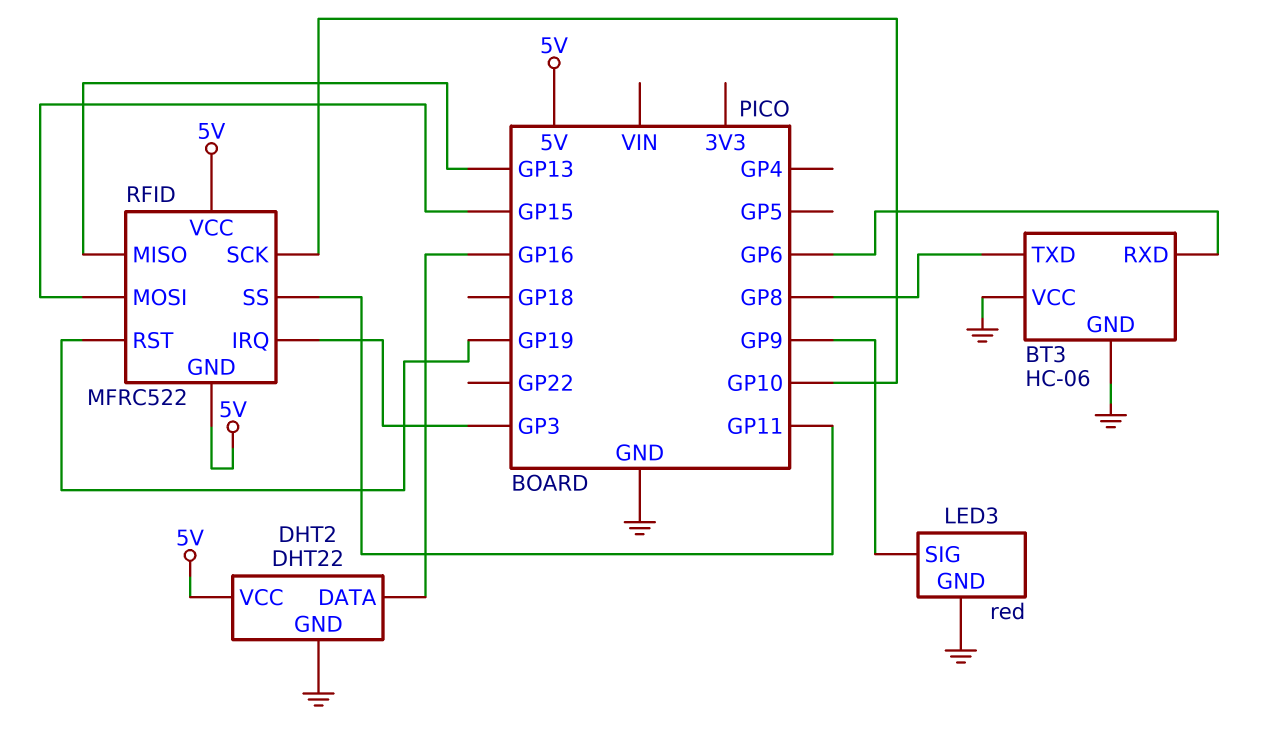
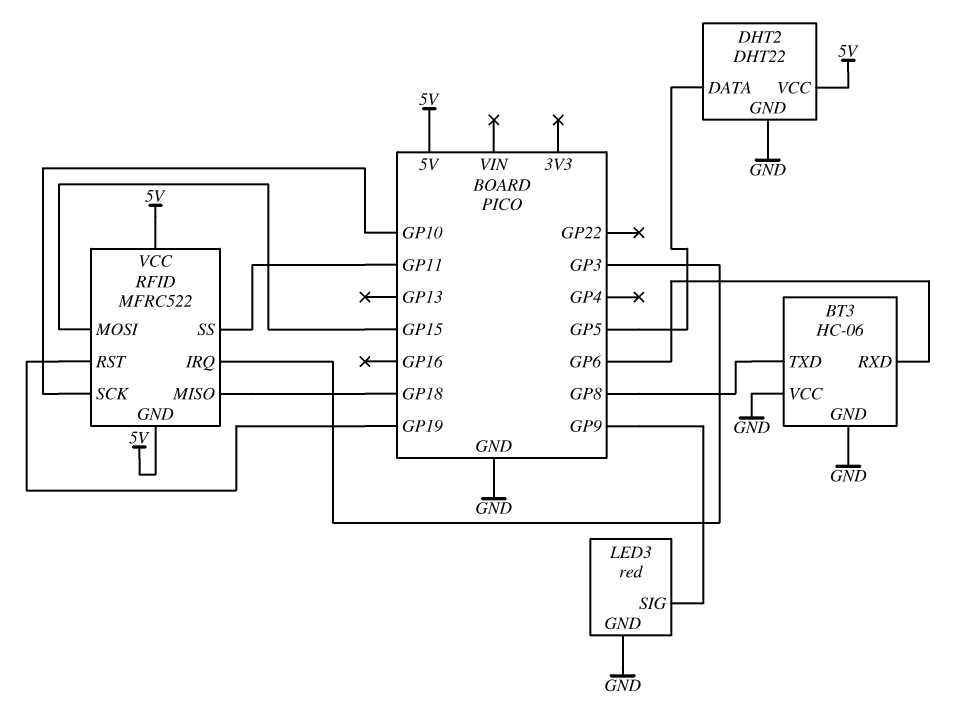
DHT2 pin DATA: GP16 -> GP5
RFID pin MISO: GP13 -> GP18

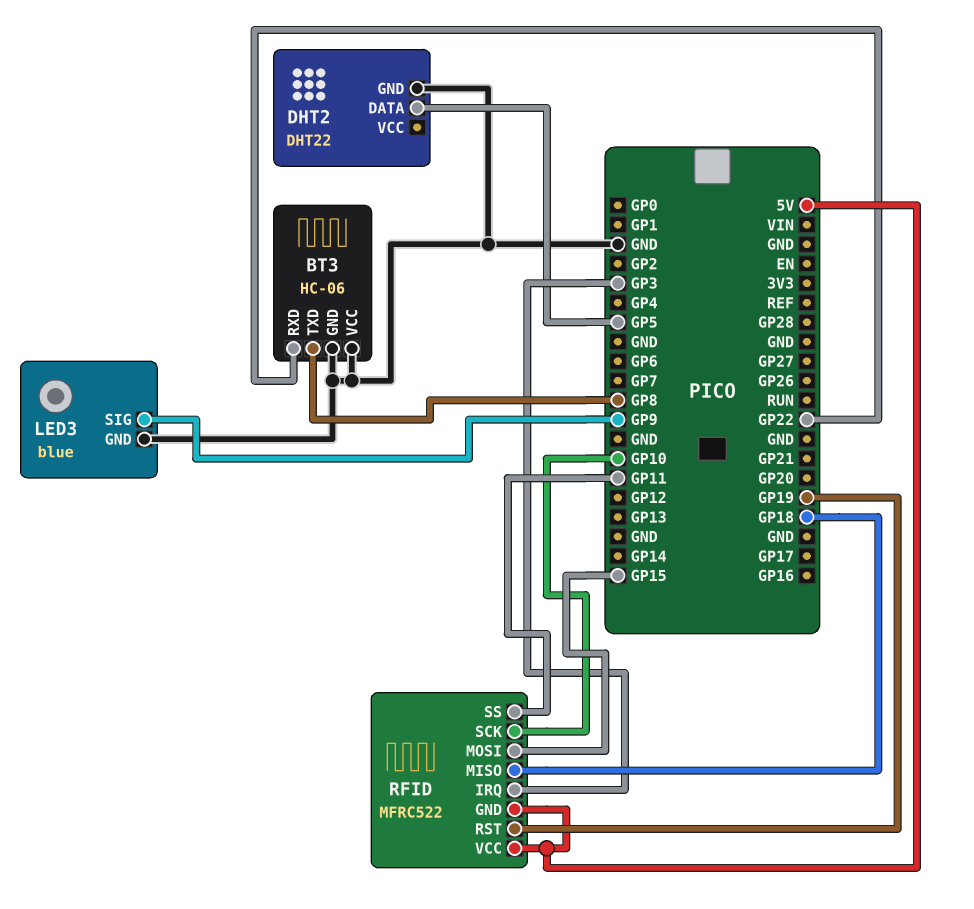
BT3 pin RXD: GP6 -> GP22
DHT2 pin VCC: 5V -> none
LED3: red -> blue

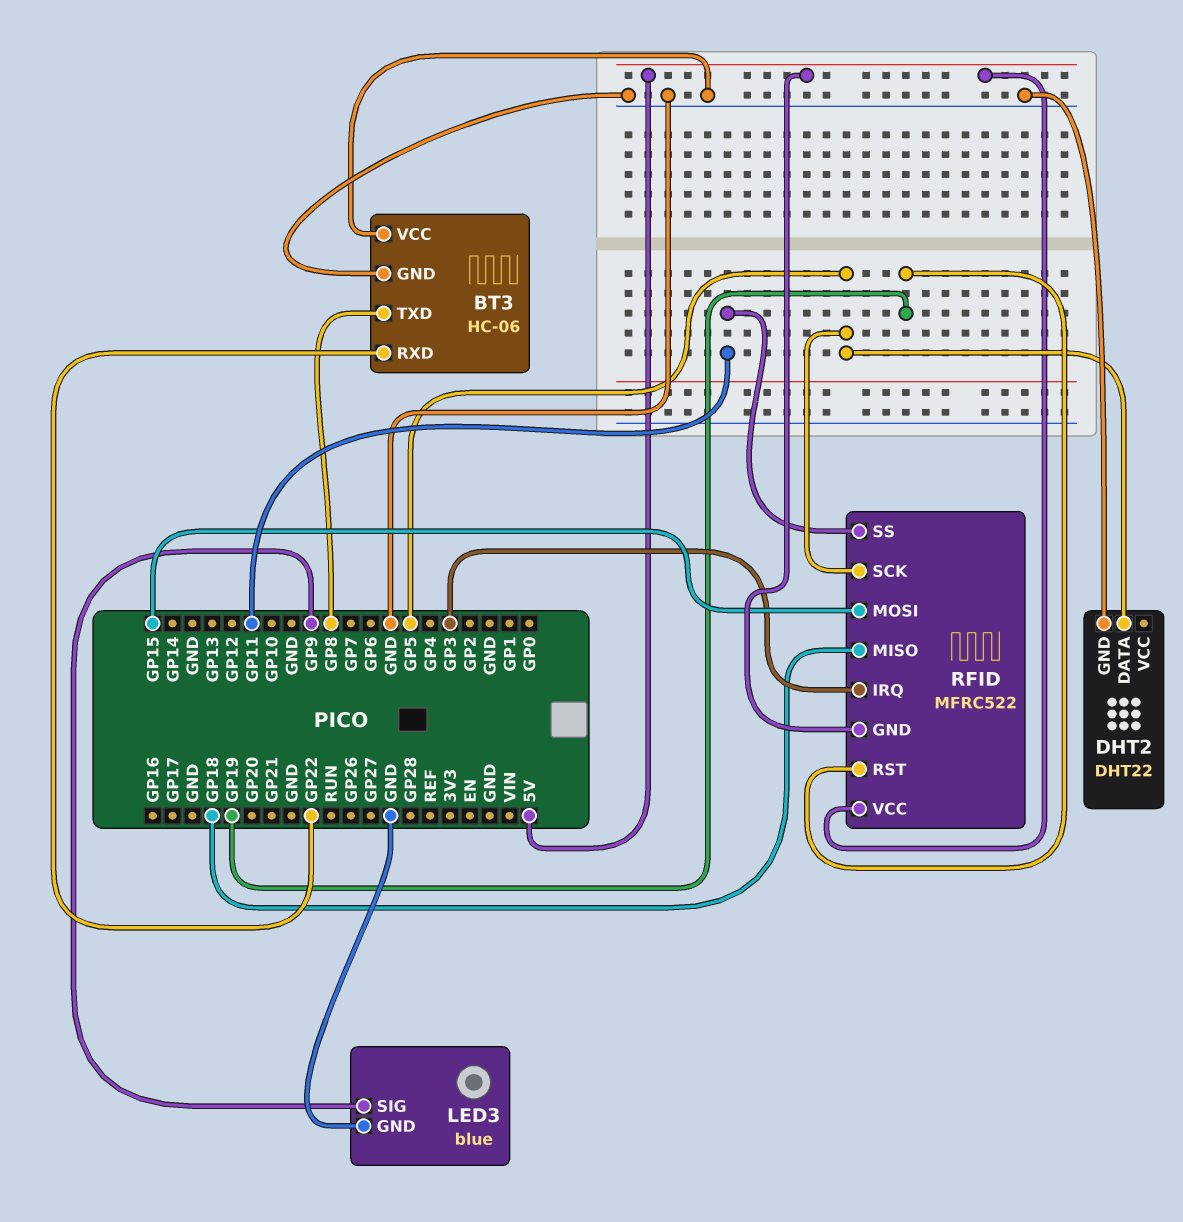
RFID pin SCK: GP10 -> GP5

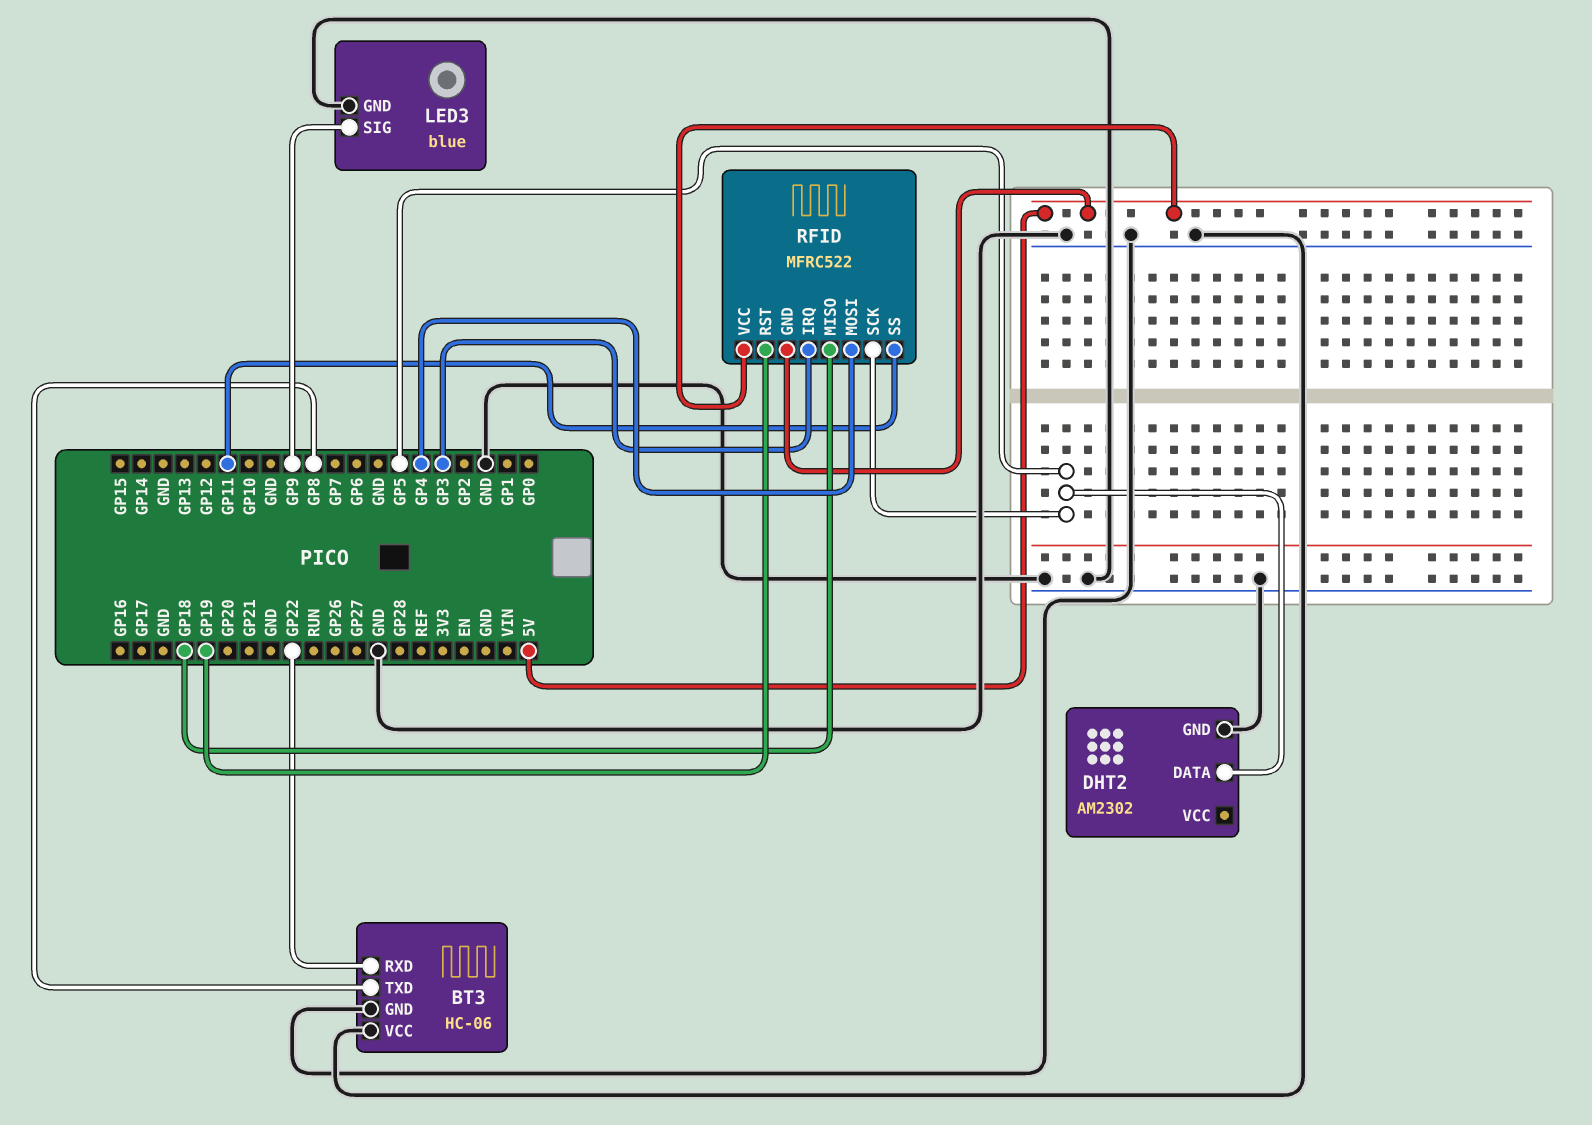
DHT2: DHT22 -> AM2302
RFID pin MOSI: GP15 -> GP4

